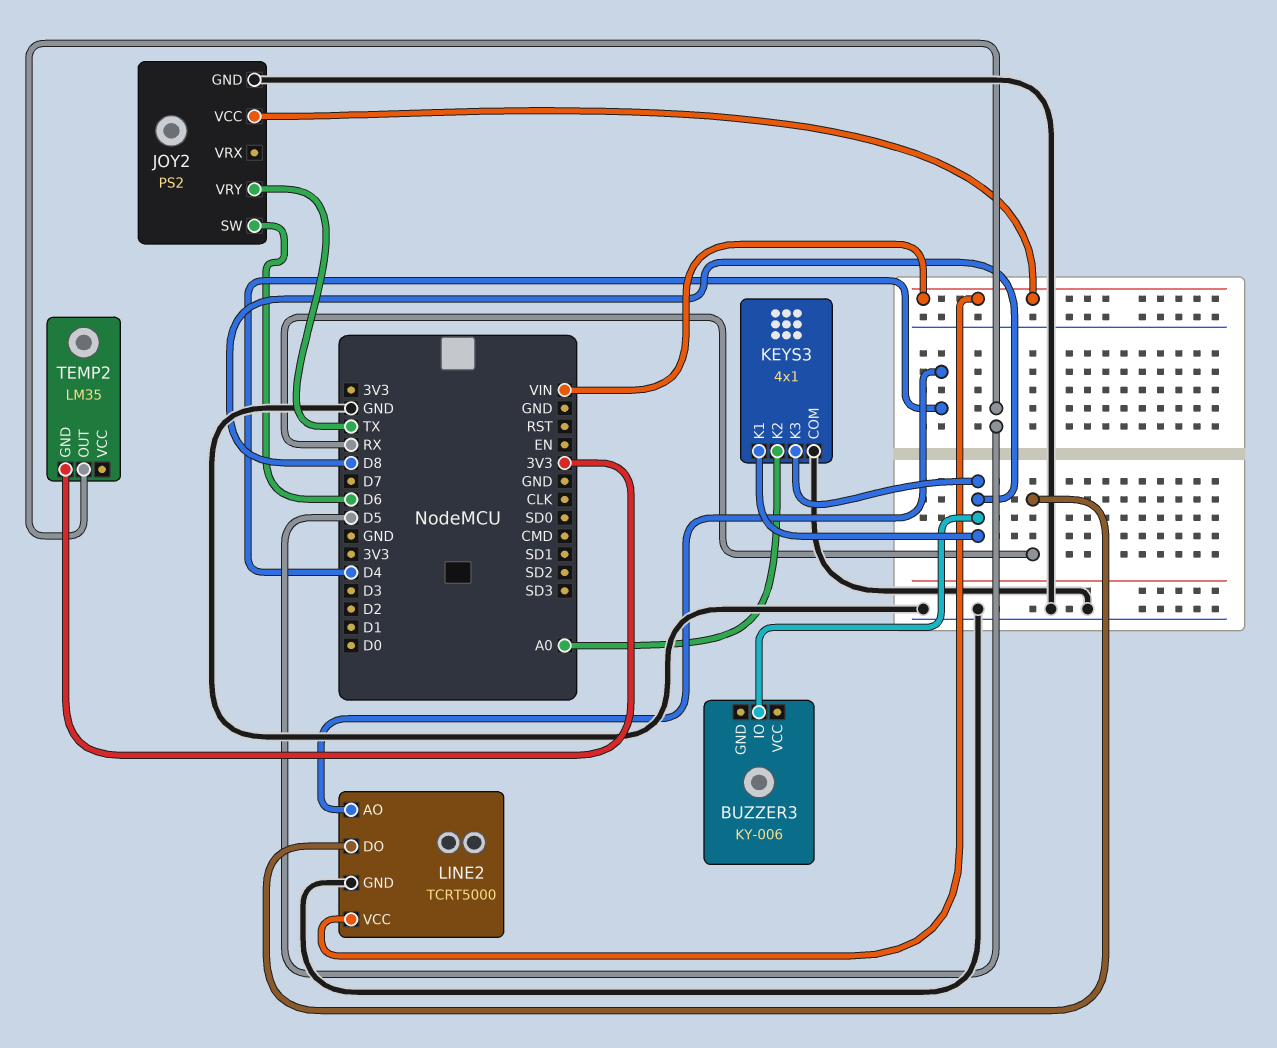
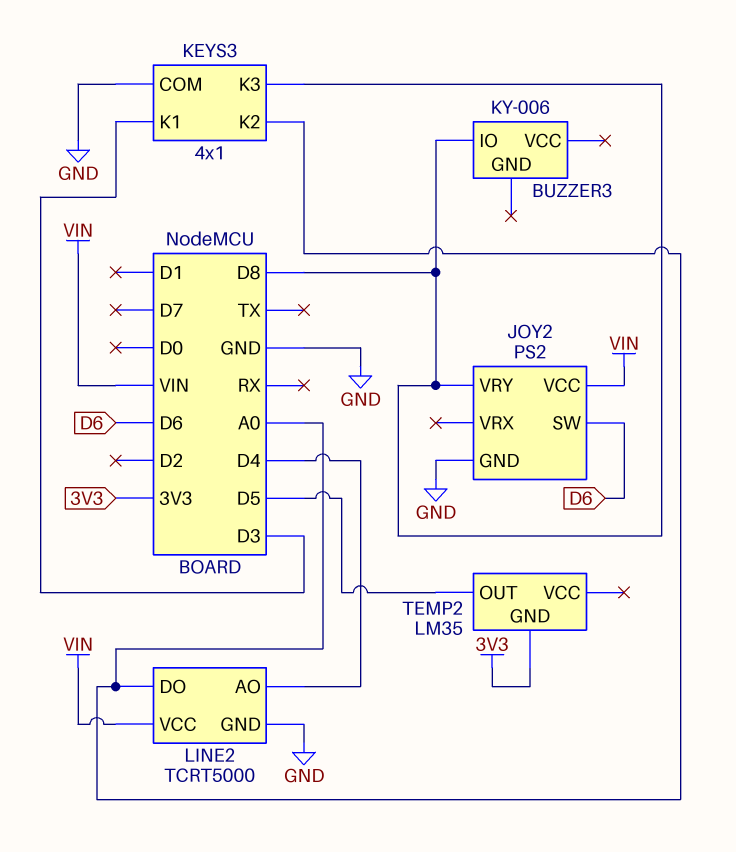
JOY2 pin VRY: TX -> D8
KEYS3 pin K1: D8 -> D3
LINE2 pin DO: RX -> A0

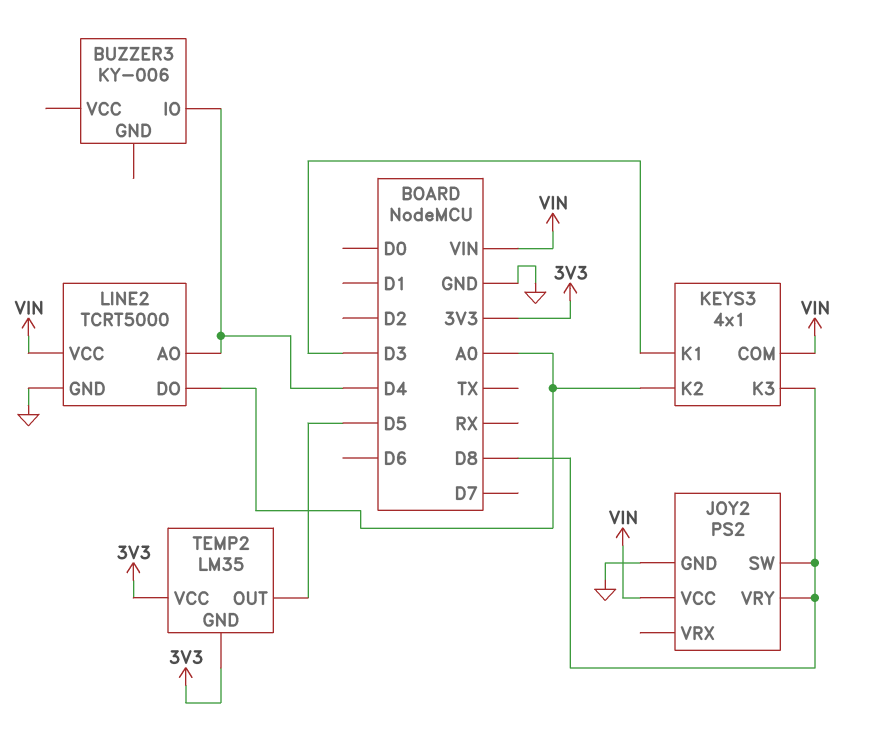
BUZZER3 pin IO: D8 -> D4
JOY2 pin SW: D6 -> D8
KEYS3 pin COM: GND -> VIN
TEMP2 pin VCC: none -> 3V3

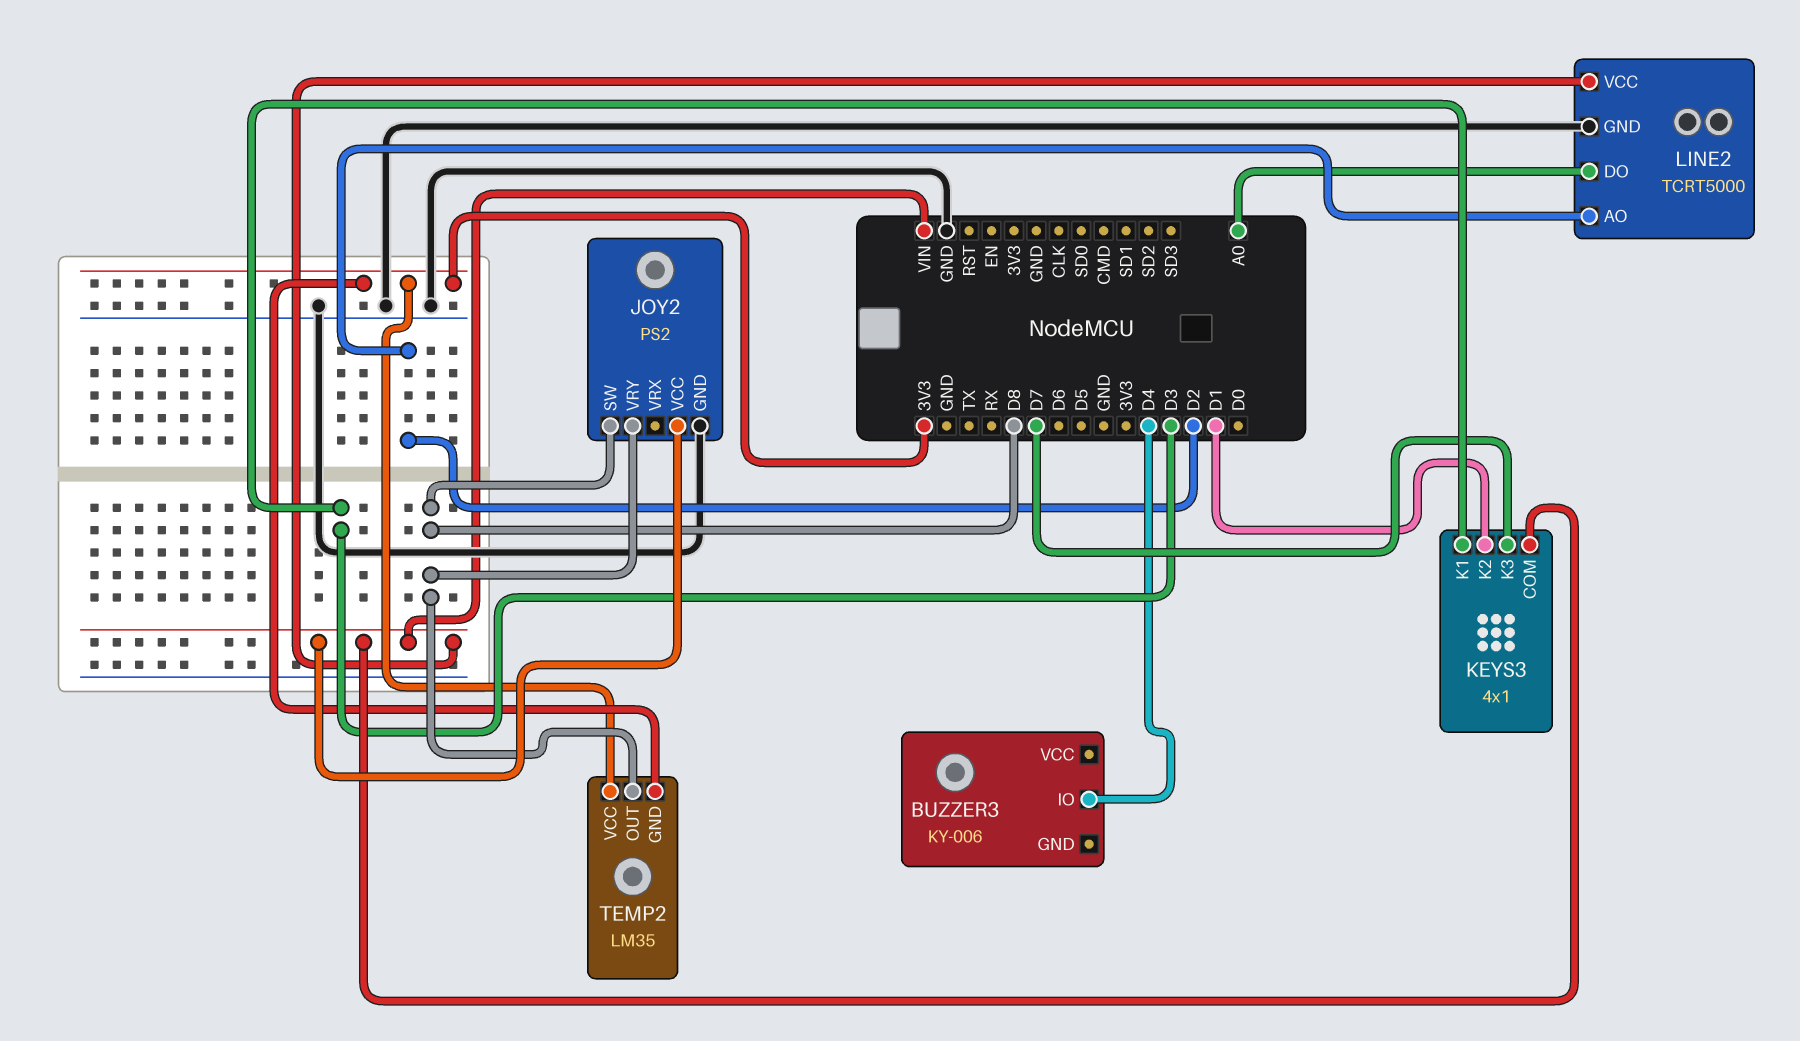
KEYS3 pin K2: A0 -> D1
KEYS3 pin K3: D8 -> D7
LINE2 pin AO: D4 -> D2
TEMP2 pin OUT: D5 -> D8

